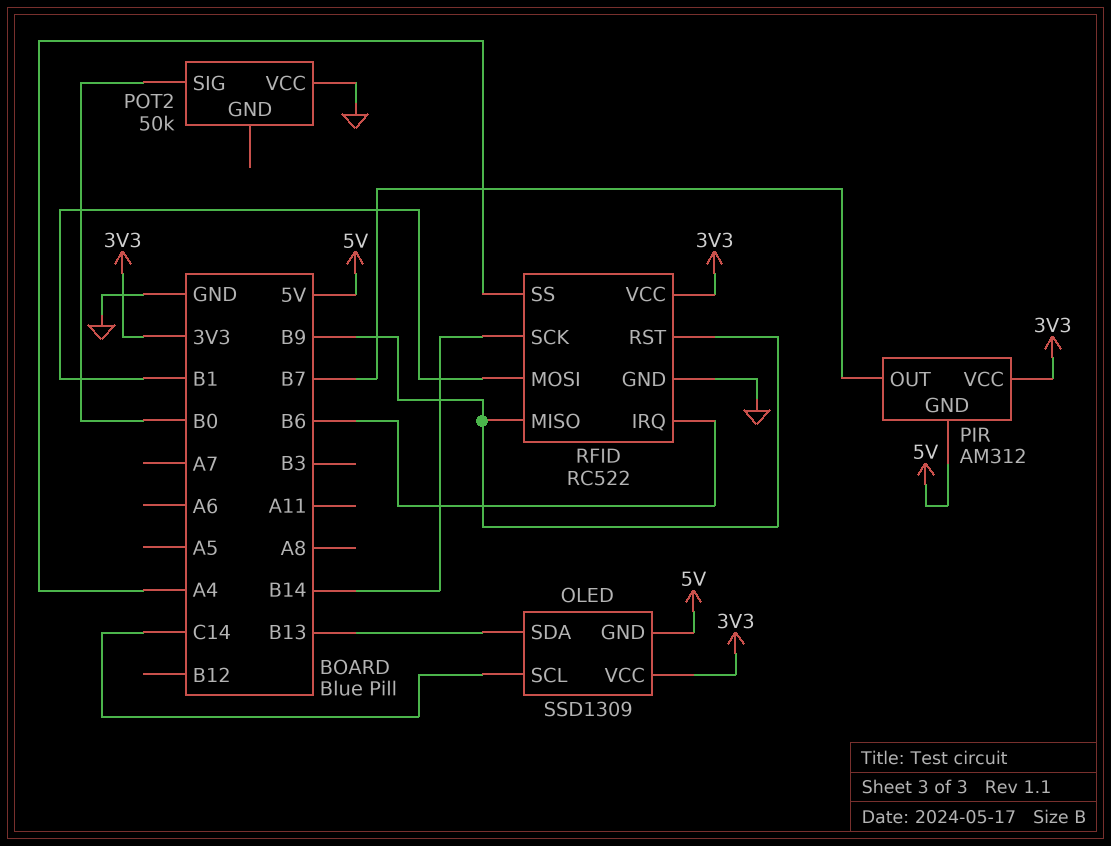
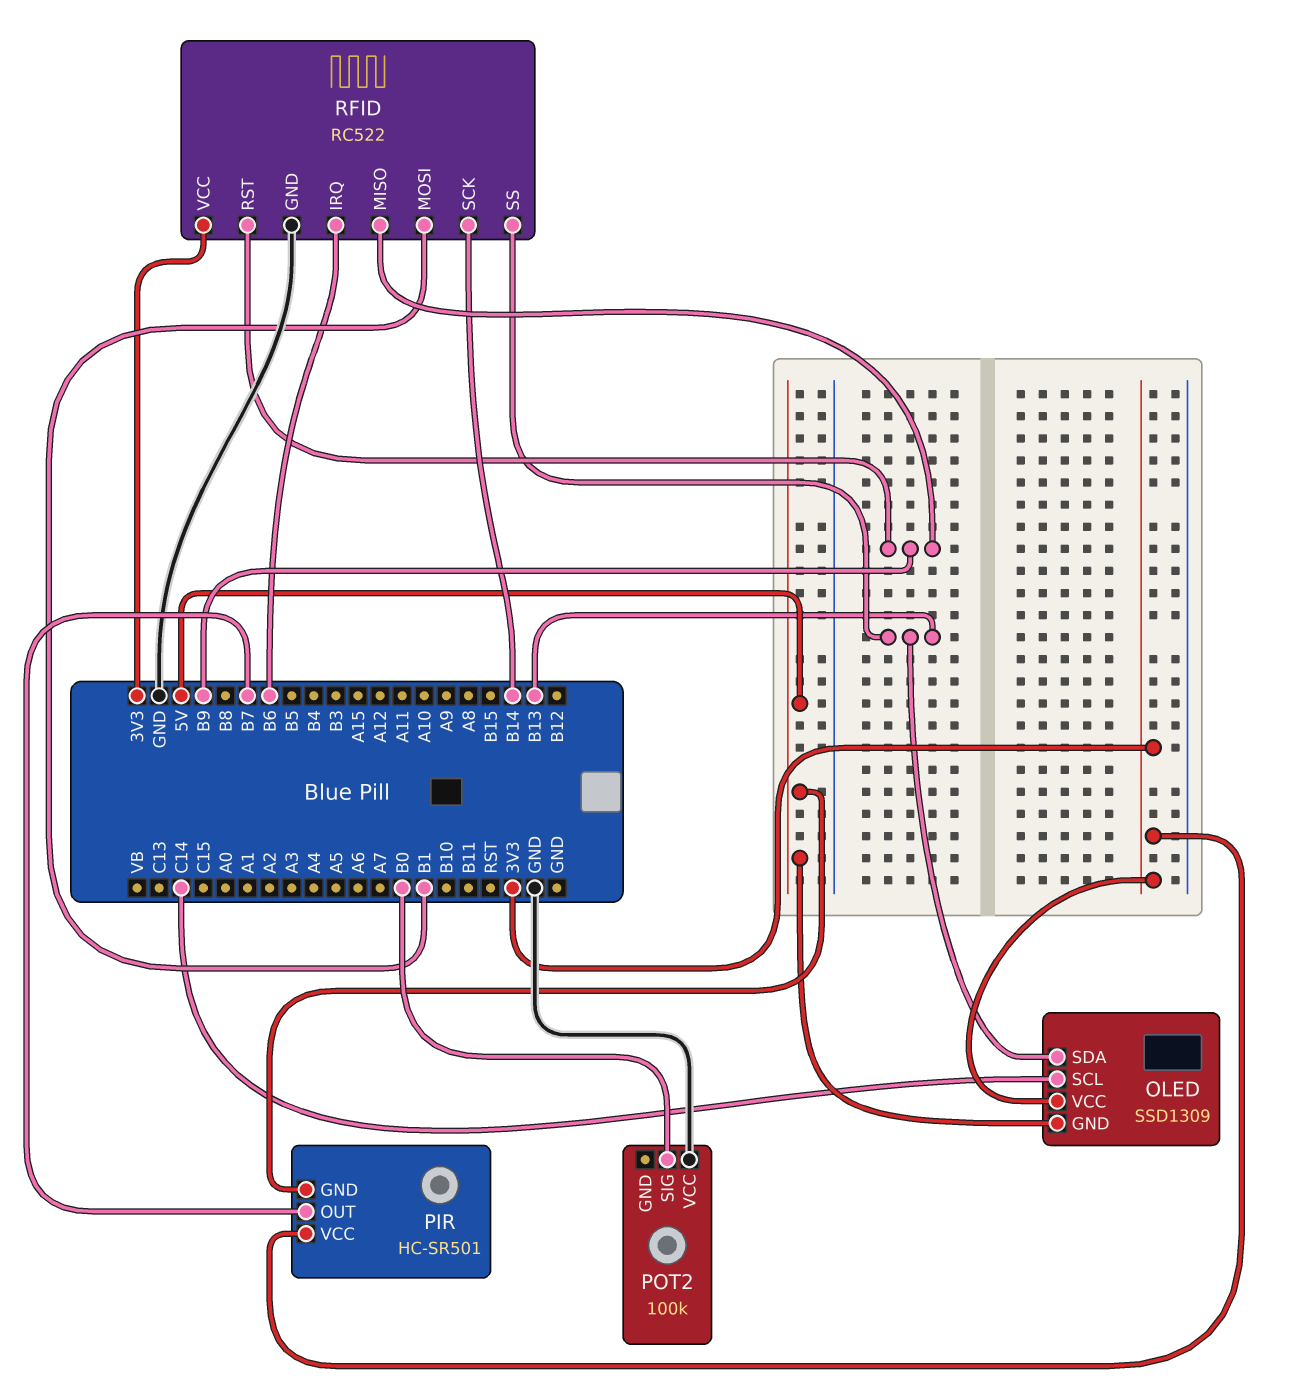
PIR: AM312 -> HC-SR501
POT2: 50k -> 100k
RFID pin SS: A4 -> B13

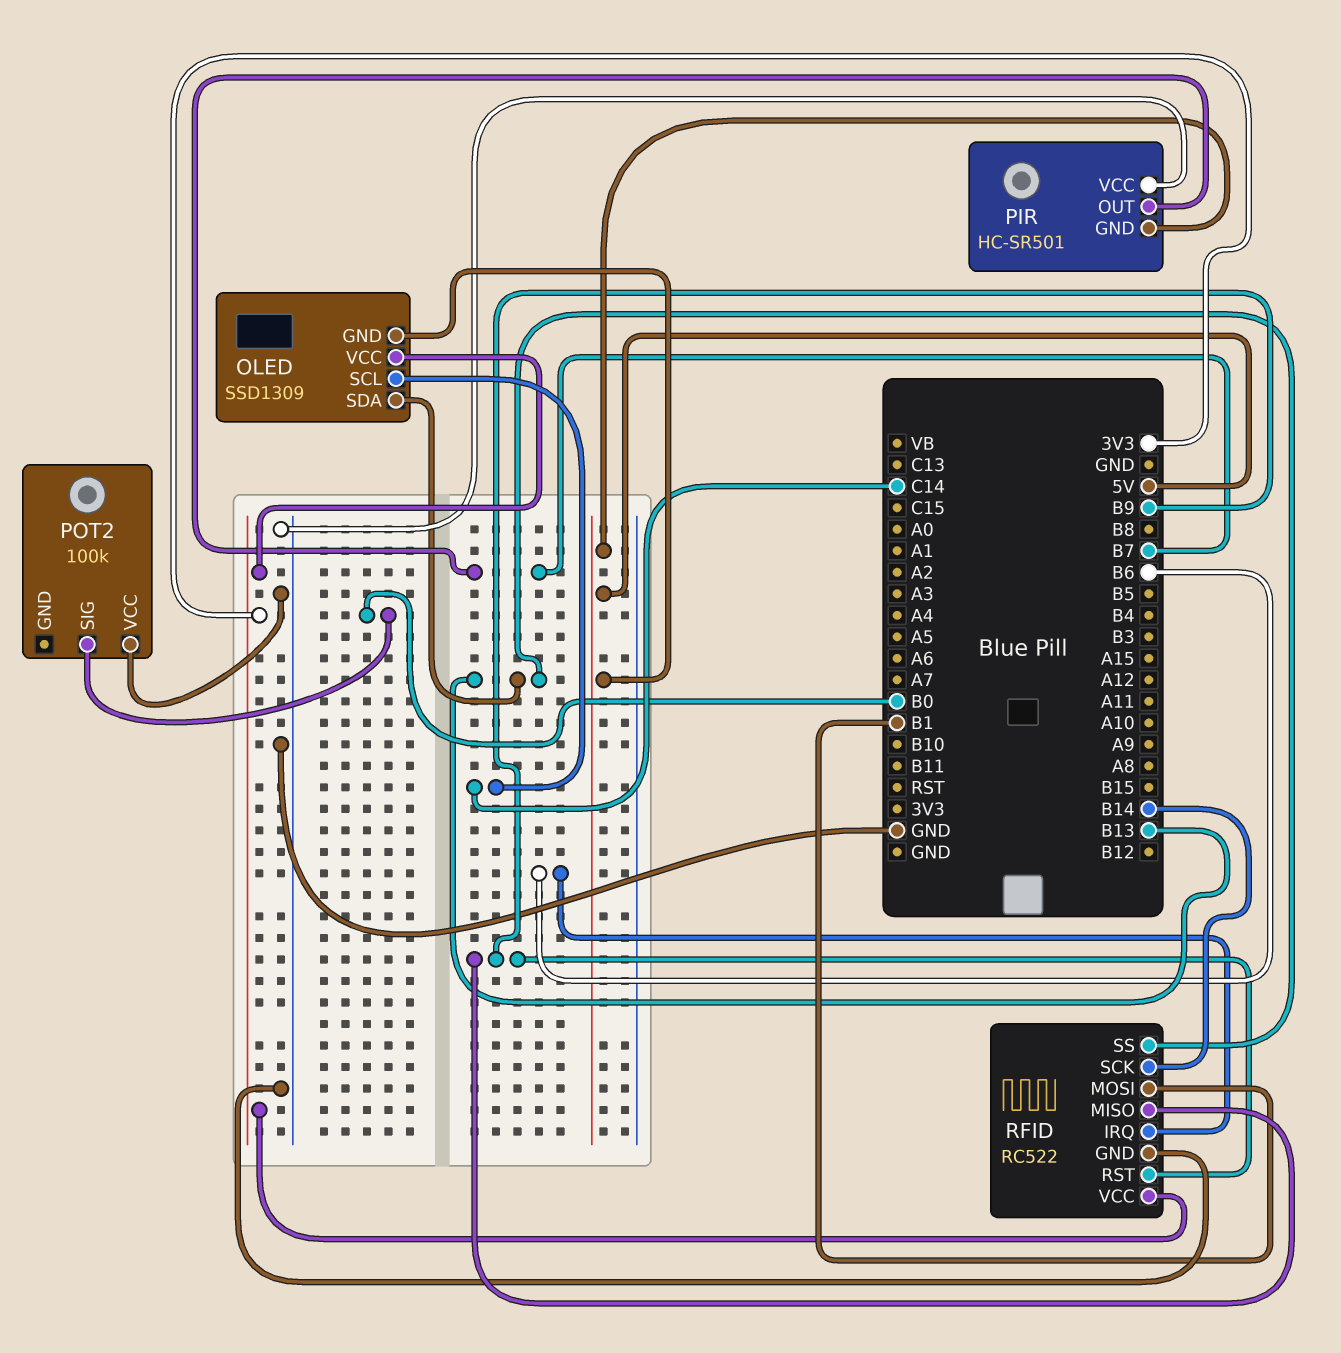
PIR pin VCC: 3V3 -> GND

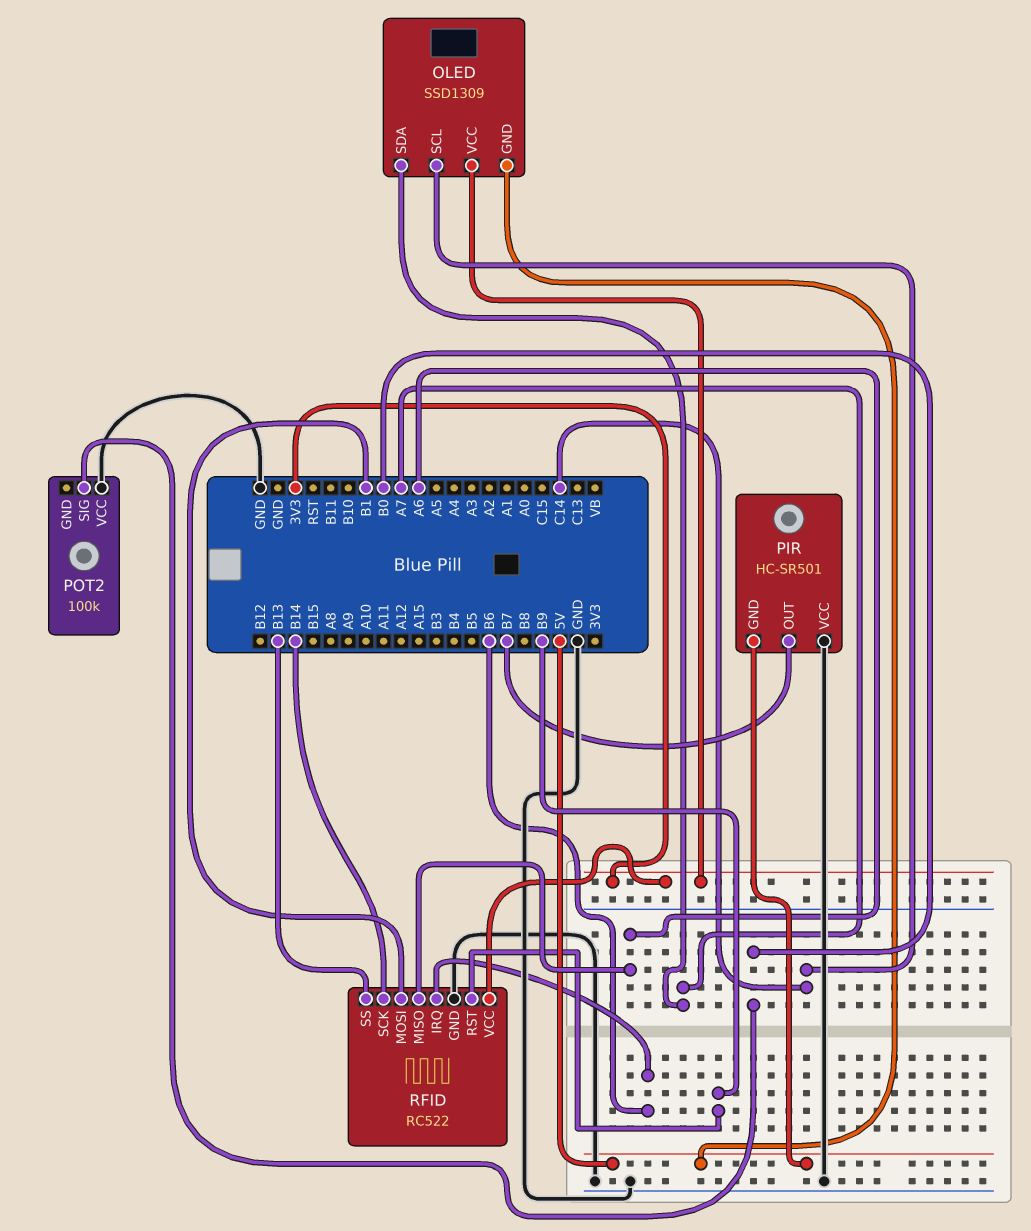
OLED pin SDA: B13 -> A7
RFID pin MISO: B9 -> A6

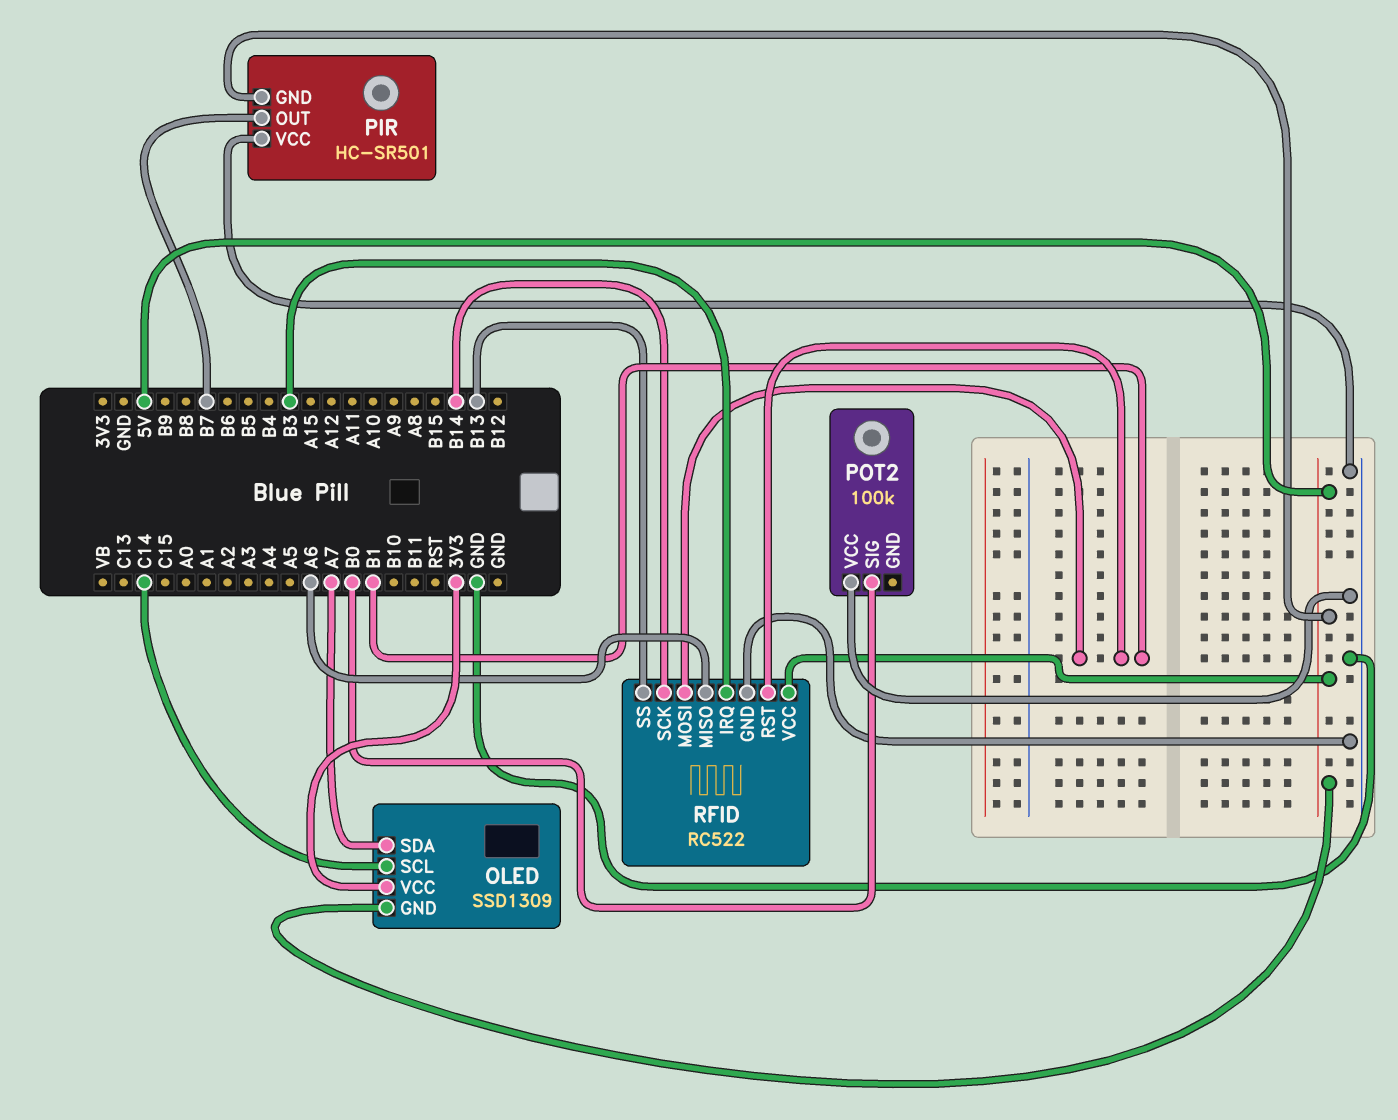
RFID pin IRQ: B6 -> B3
RFID pin RST: B9 -> B1
RFID pin VCC: 3V3 -> 5V

